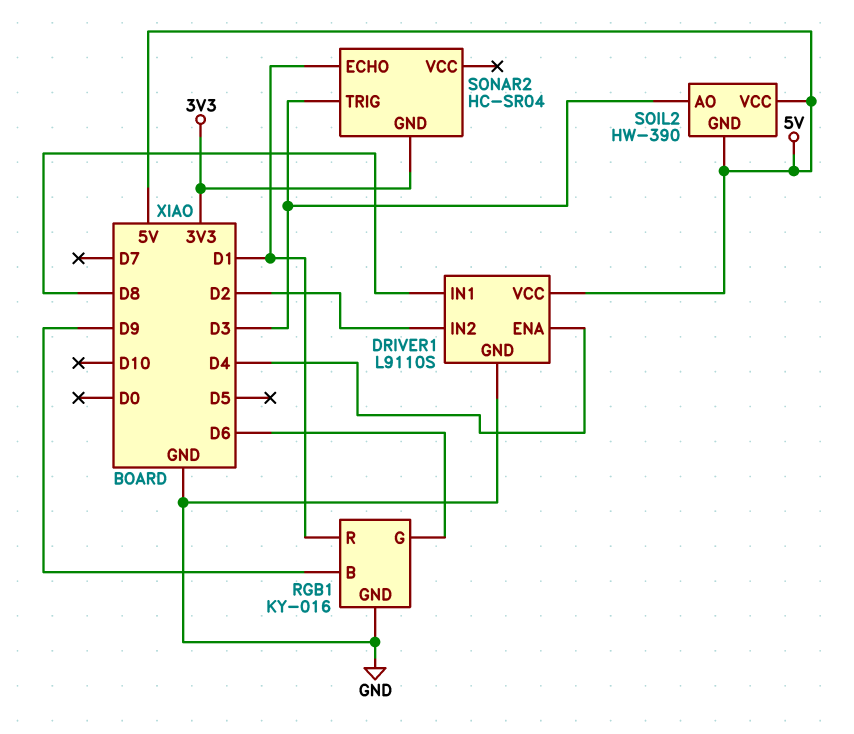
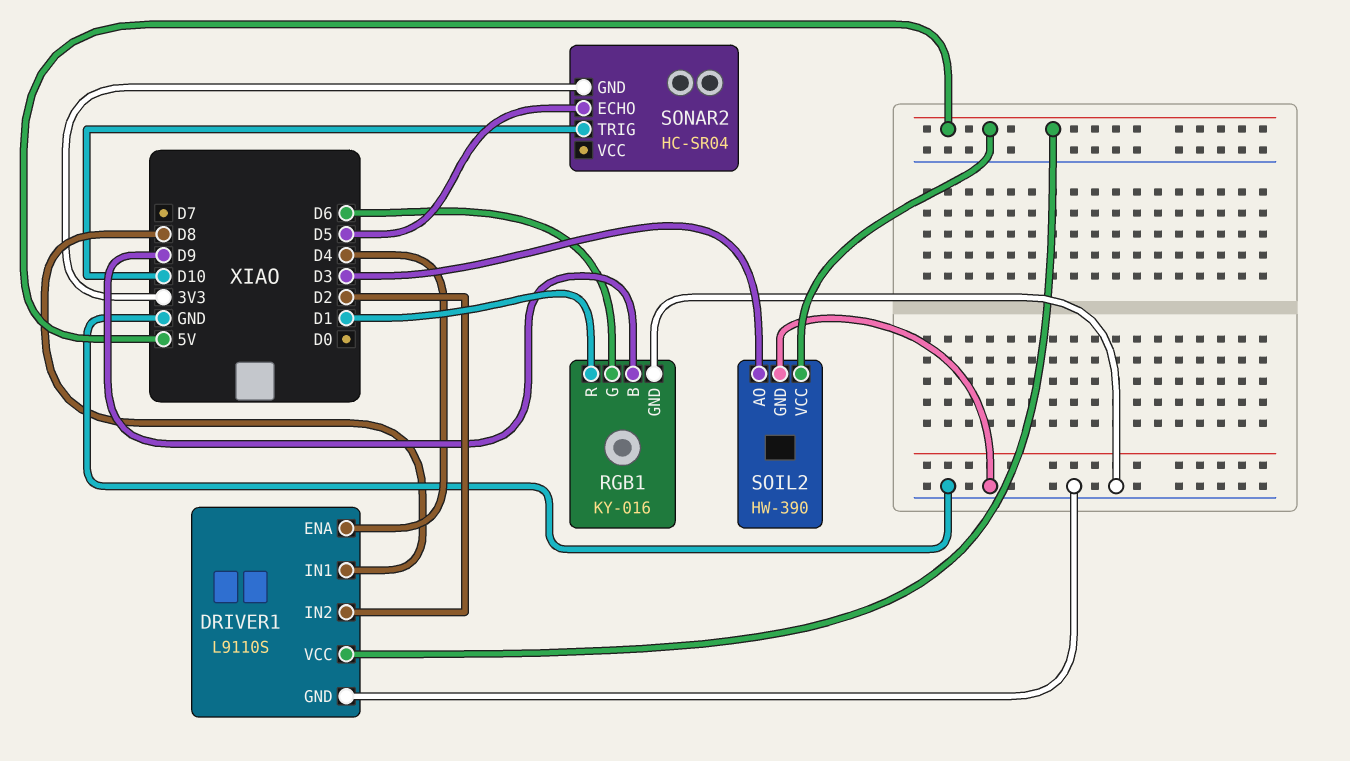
SOIL2 pin GND: 5V -> GND
SONAR2 pin ECHO: D1 -> D5
SONAR2 pin TRIG: D3 -> D10

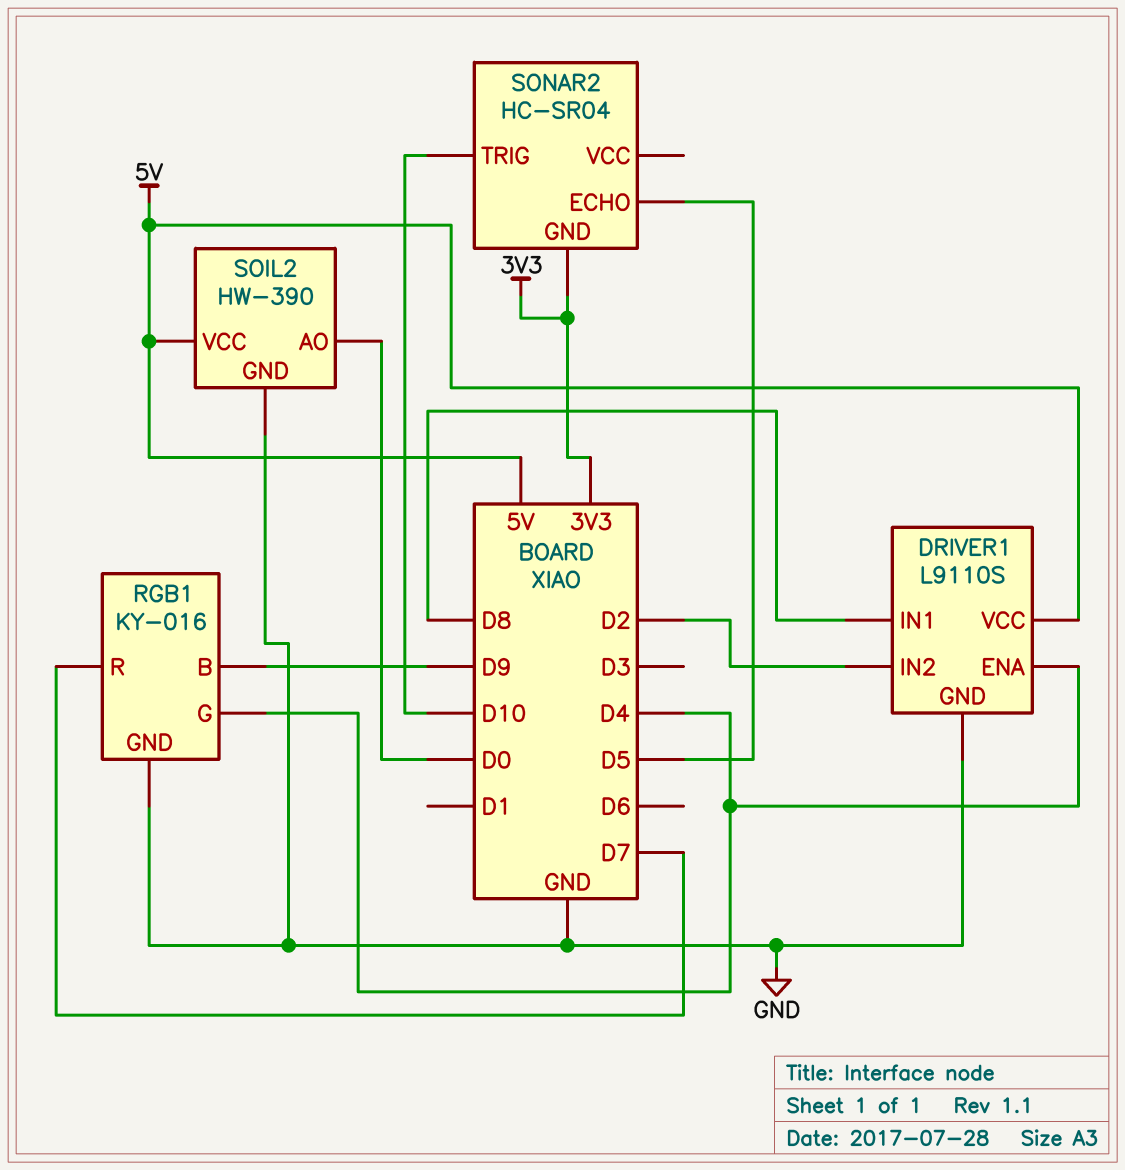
RGB1 pin G: D6 -> D4
RGB1 pin R: D1 -> D7
SOIL2 pin AO: D3 -> D0

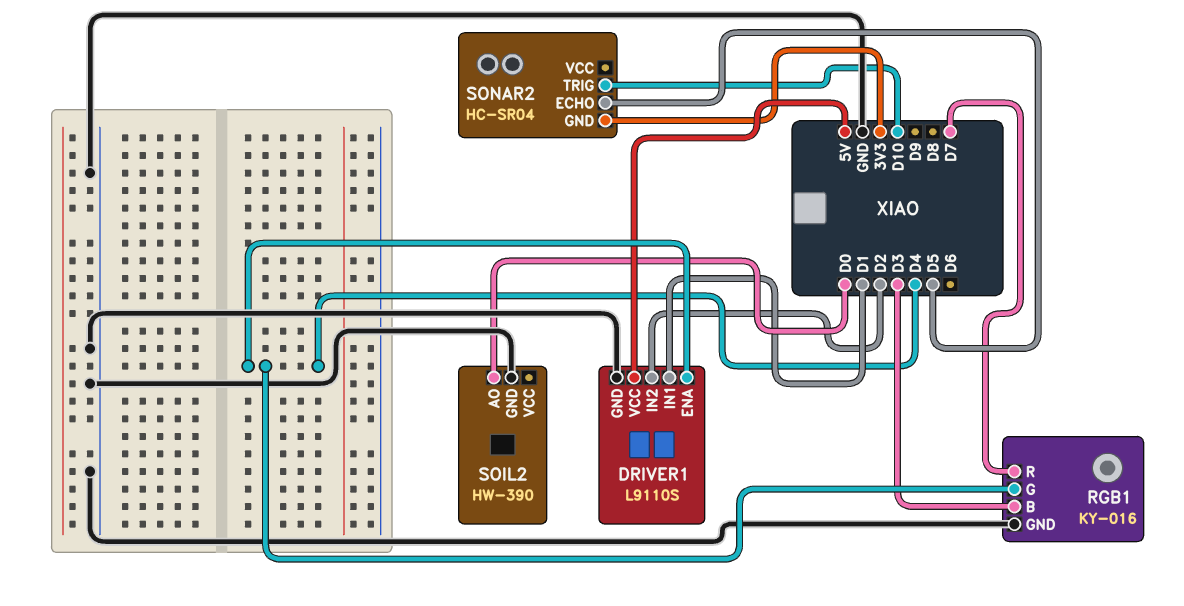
DRIVER1 pin IN1: D8 -> D1
RGB1 pin B: D9 -> D3
SOIL2 pin VCC: 5V -> none

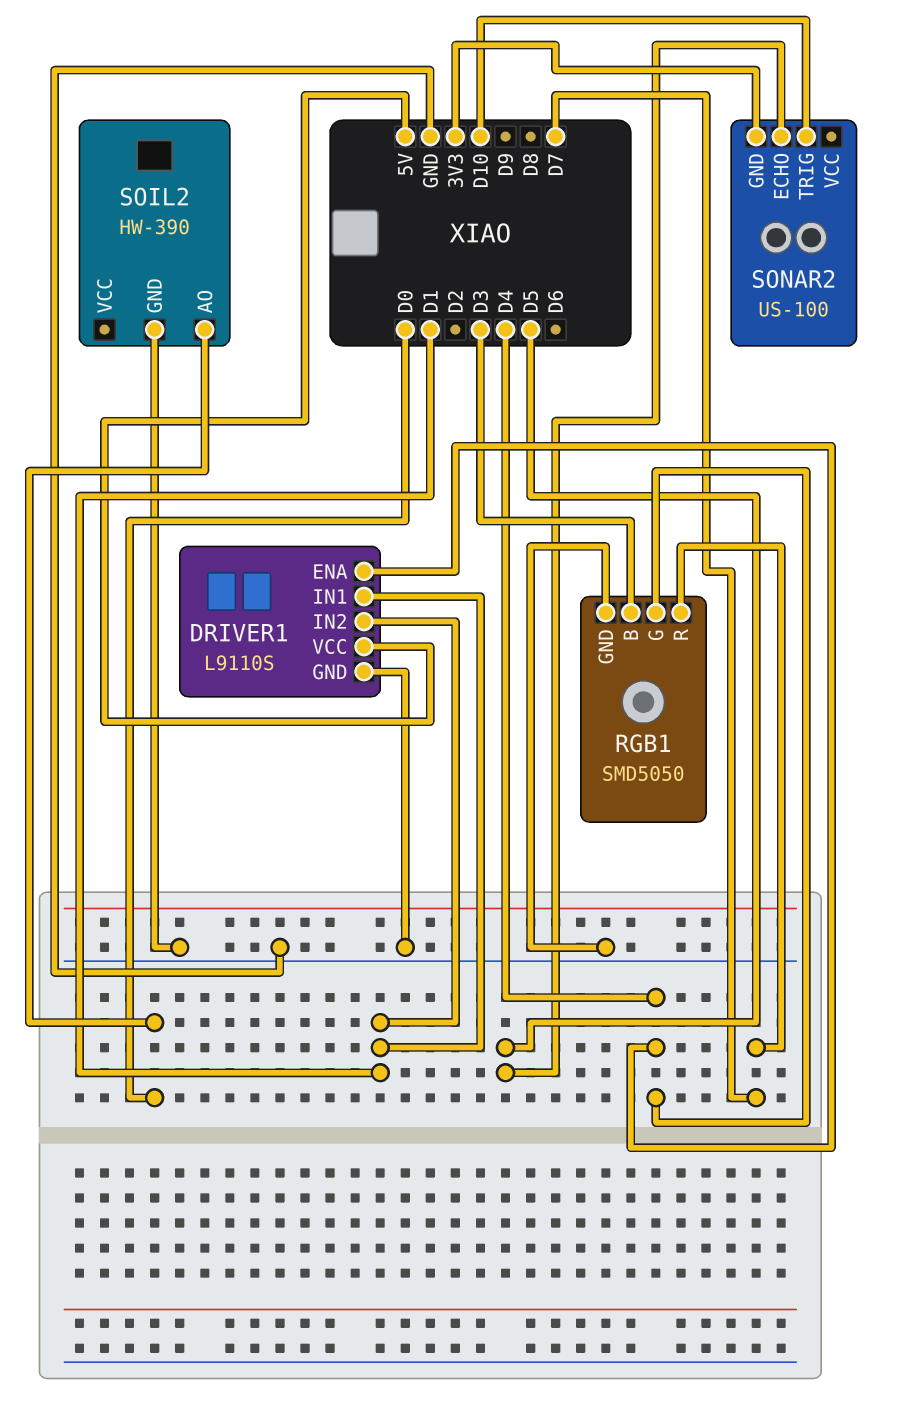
DRIVER1 pin IN2: D2 -> D1
RGB1: KY-016 -> SMD5050
SONAR2: HC-SR04 -> US-100

